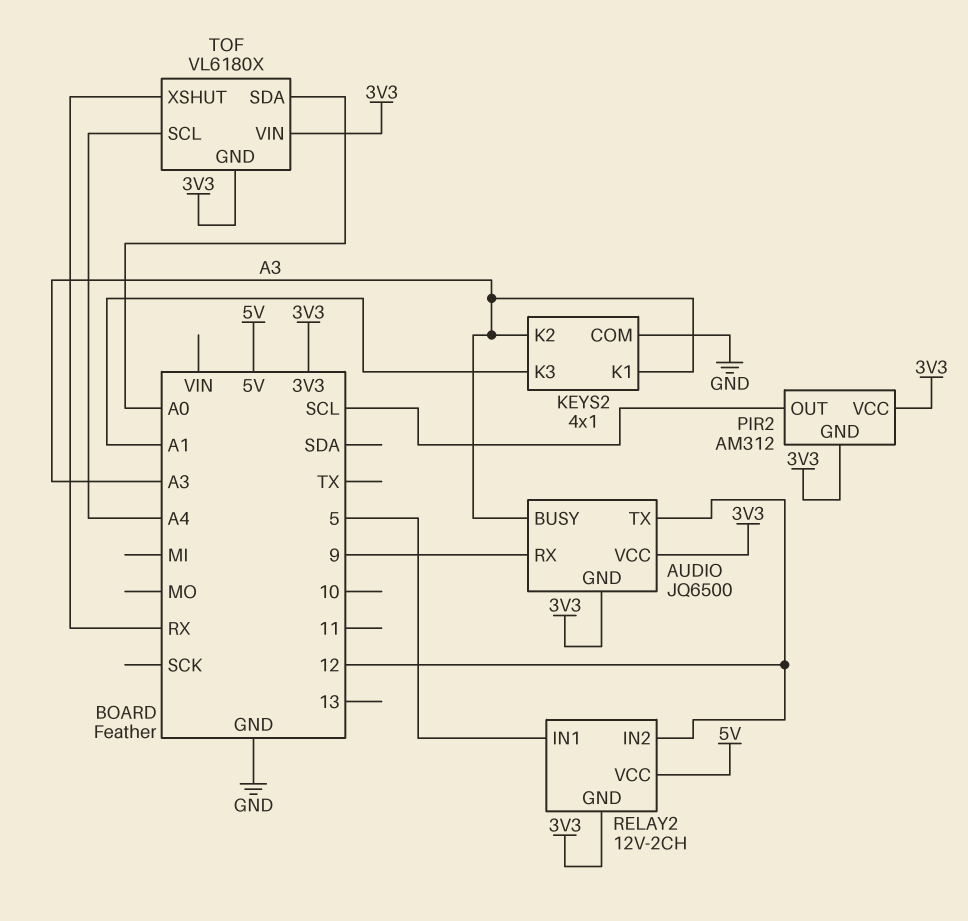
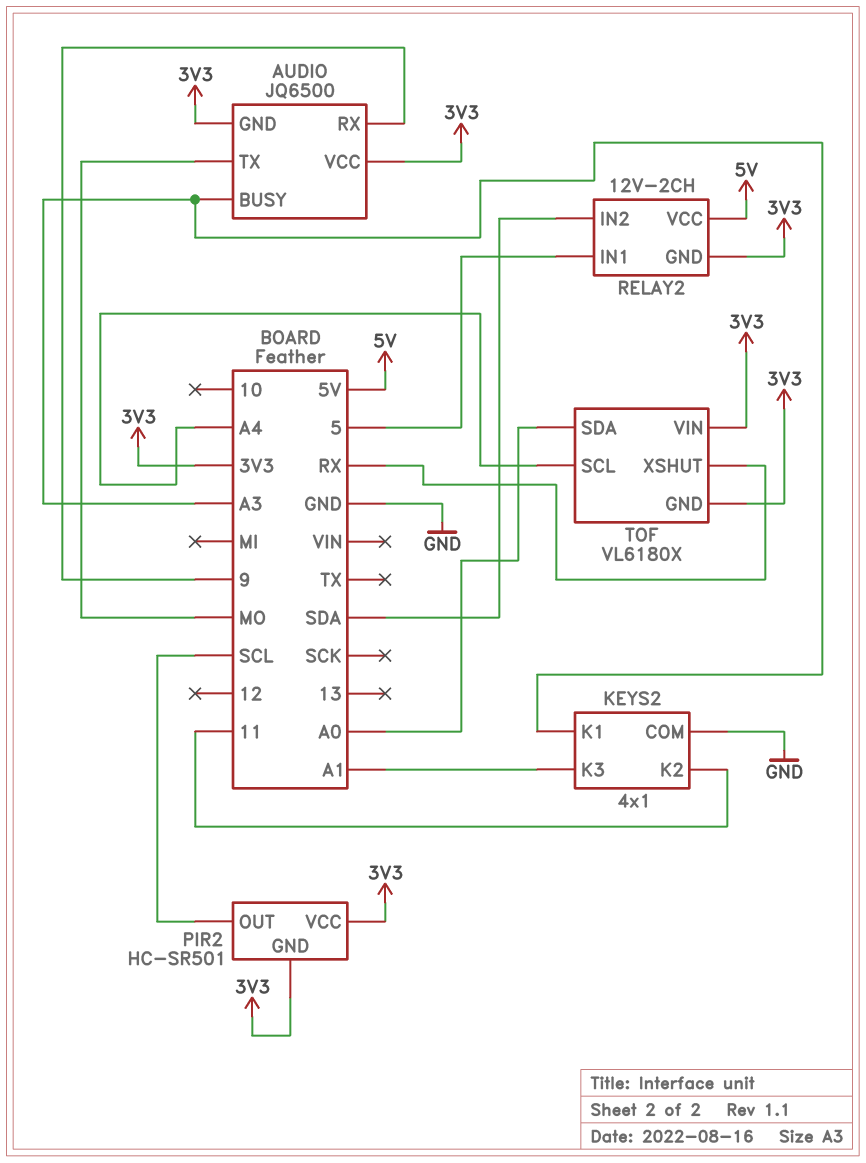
AUDIO pin TX: 12 -> MO
KEYS2 pin K2: A3 -> 11
PIR2: AM312 -> HC-SR501
RELAY2 pin IN2: 12 -> SDA

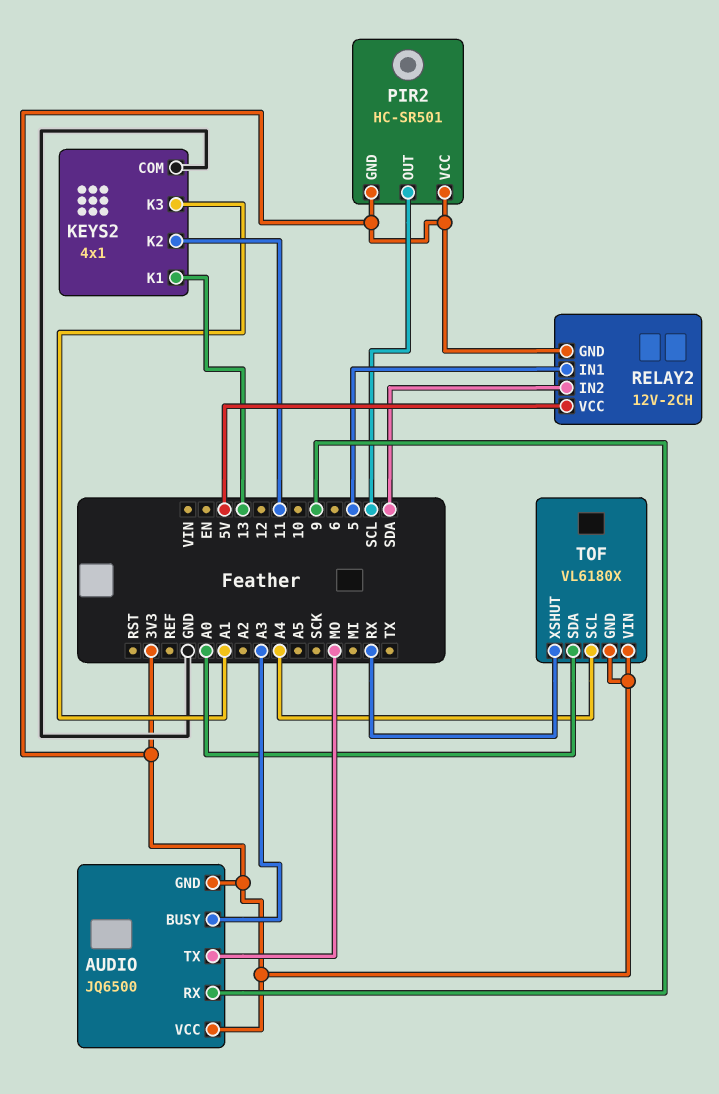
KEYS2 pin K1: A3 -> 13

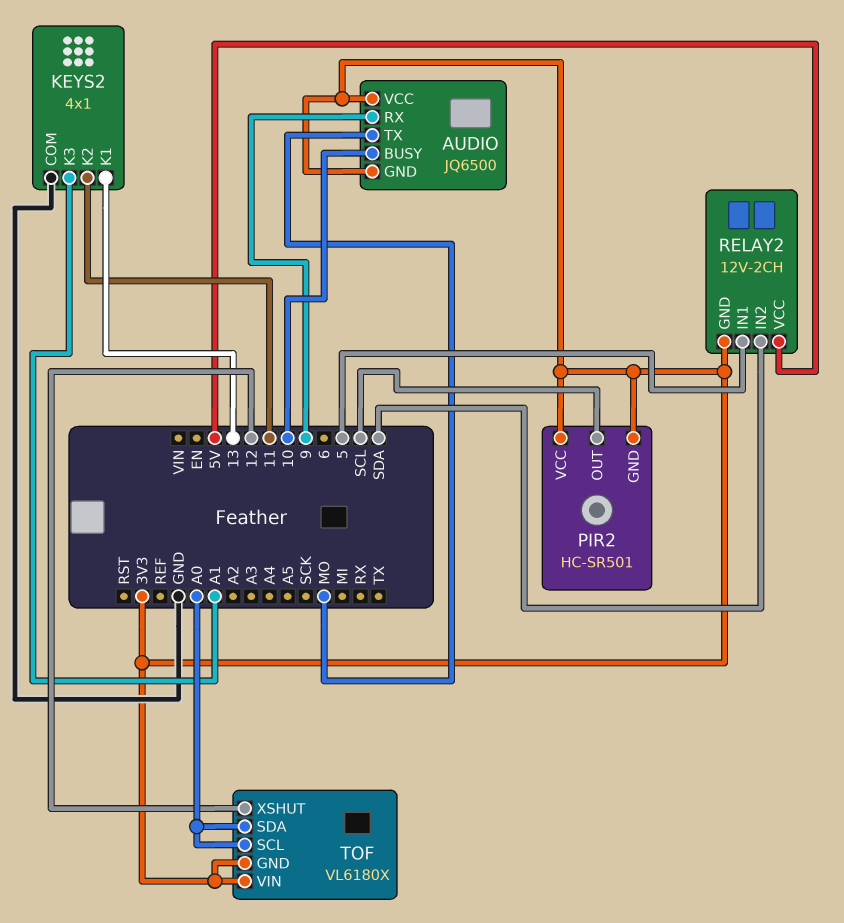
AUDIO pin BUSY: A3 -> 10
TOF pin SCL: A4 -> A0
TOF pin XSHUT: RX -> 12

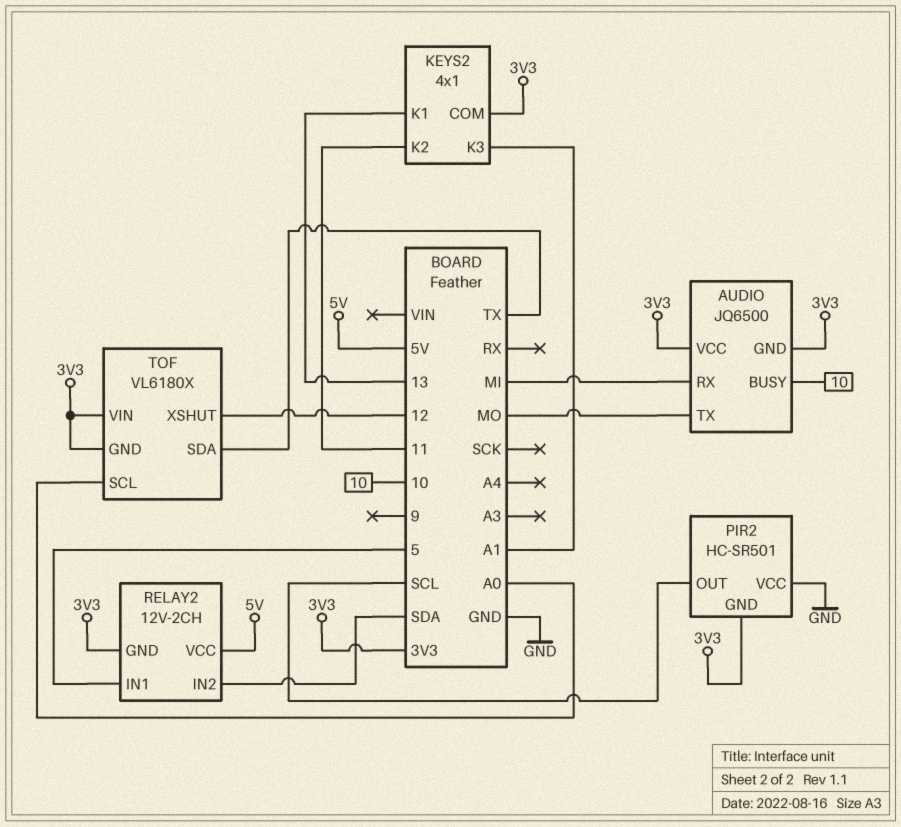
AUDIO pin RX: 9 -> MI
KEYS2 pin COM: GND -> 3V3
PIR2 pin VCC: 3V3 -> GND
TOF pin SDA: A0 -> TX

